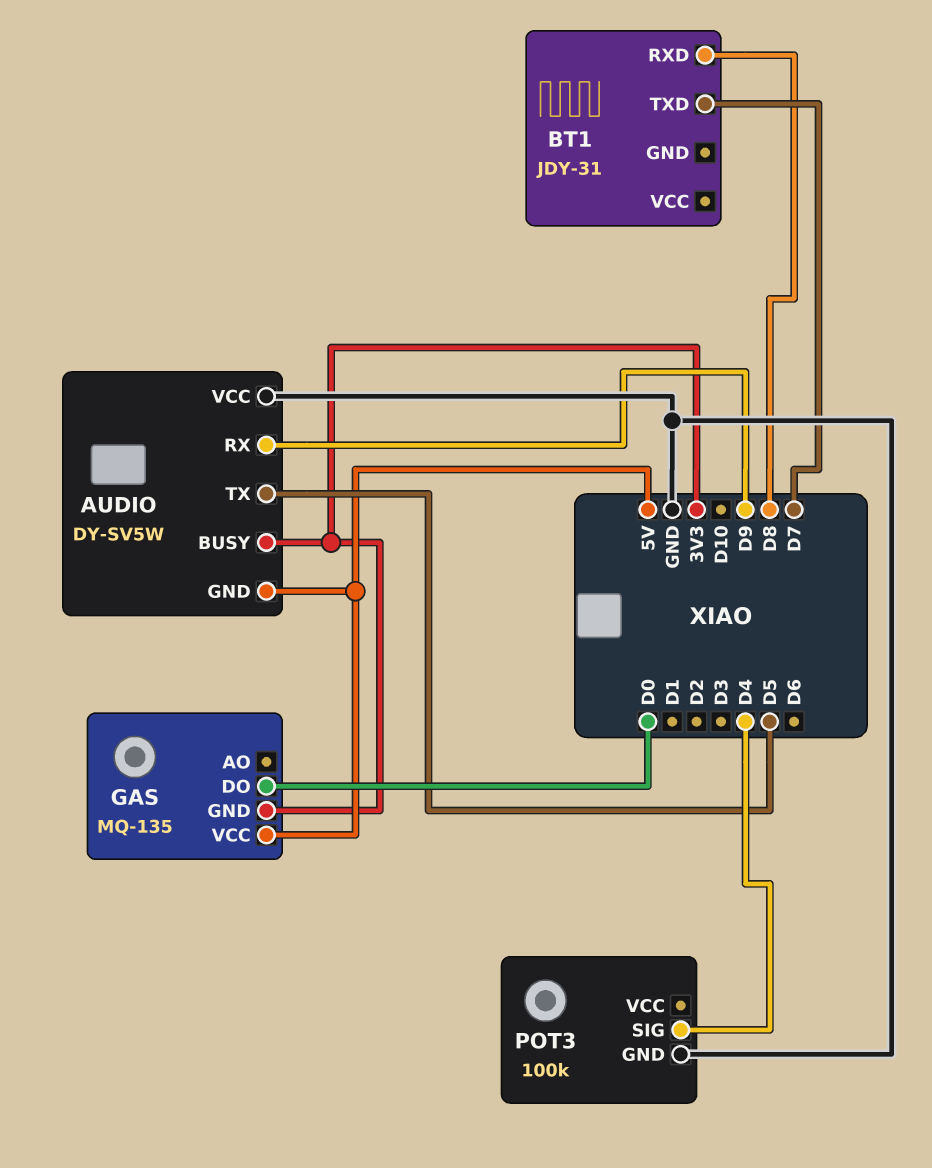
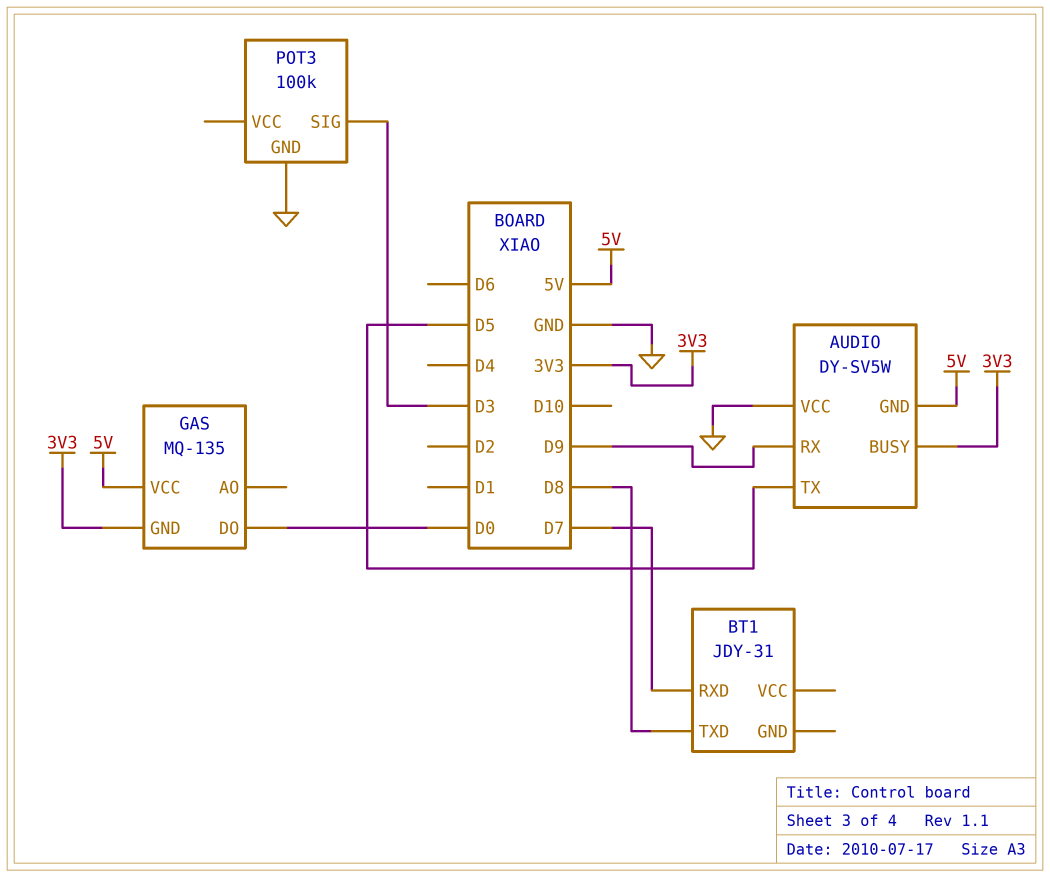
BT1 pin RXD: D8 -> D7
BT1 pin TXD: D7 -> D8
POT3 pin SIG: D4 -> D3

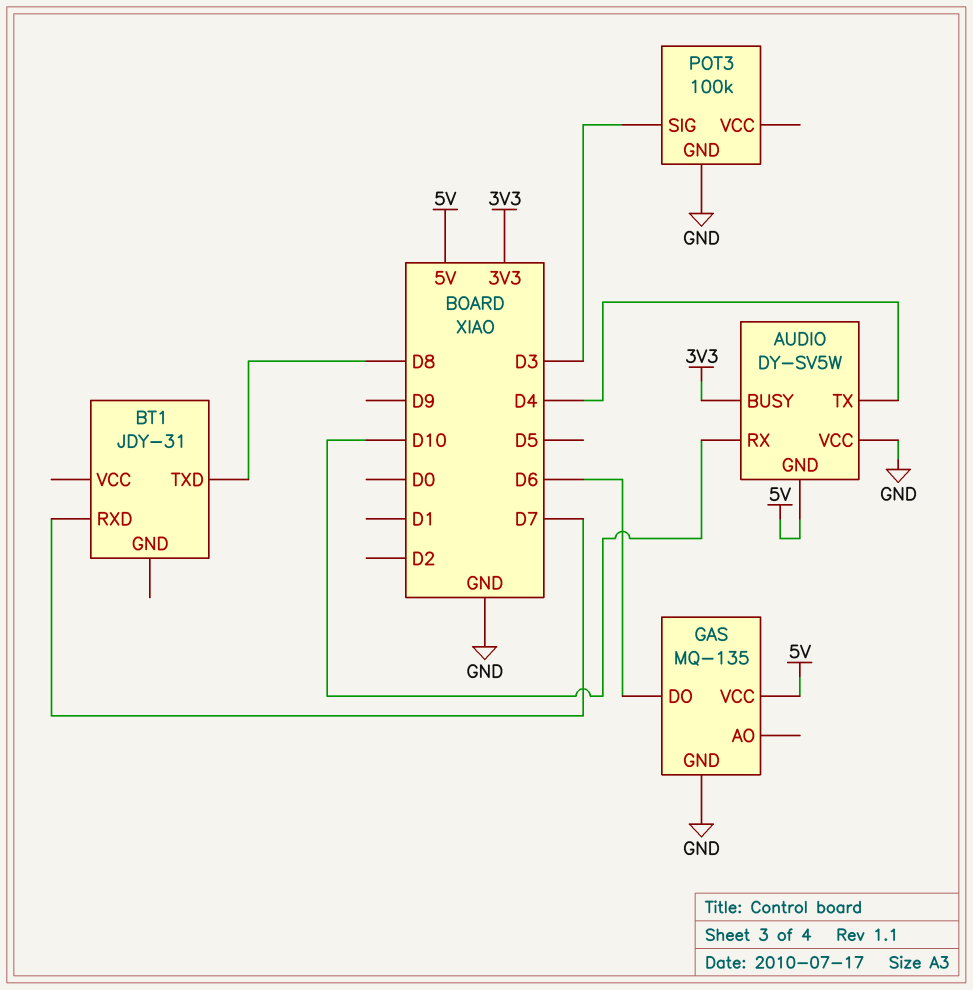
AUDIO pin RX: D9 -> D10
AUDIO pin TX: D5 -> D4
GAS pin DO: D0 -> D6
GAS pin GND: 3V3 -> GND

